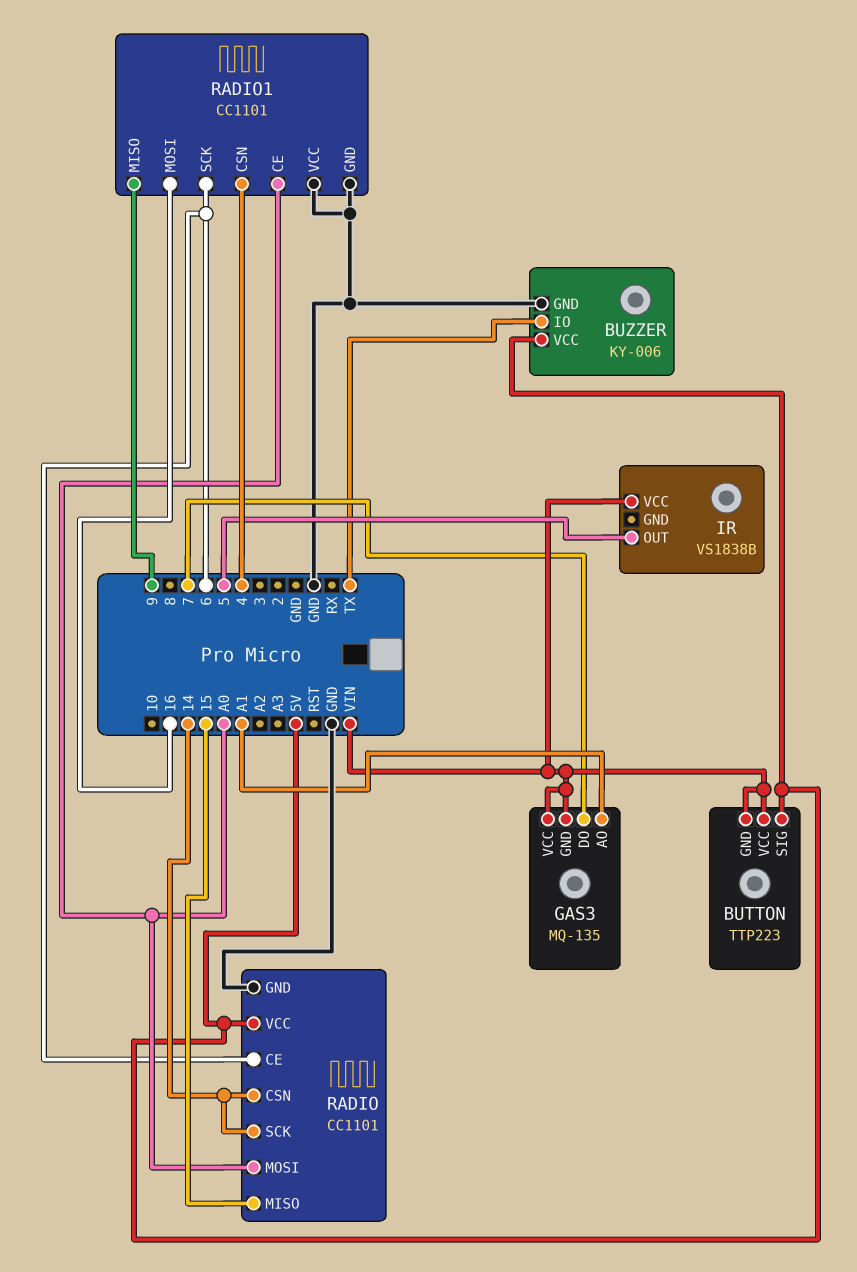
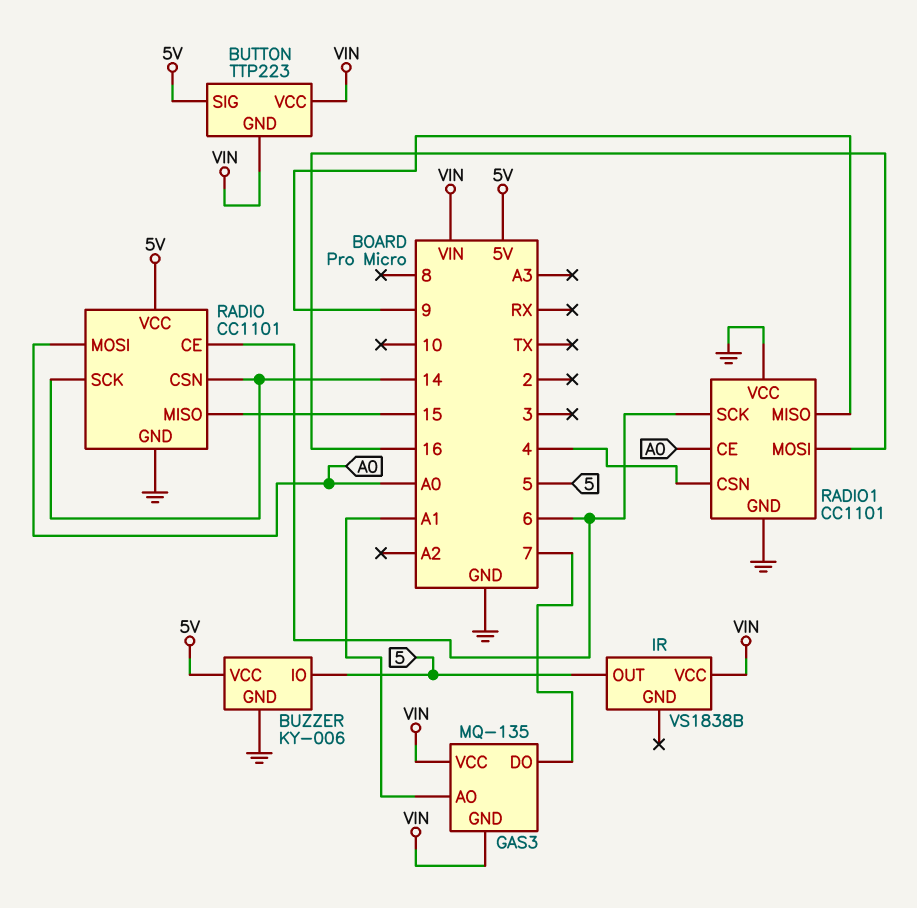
BUZZER pin IO: TX -> 5

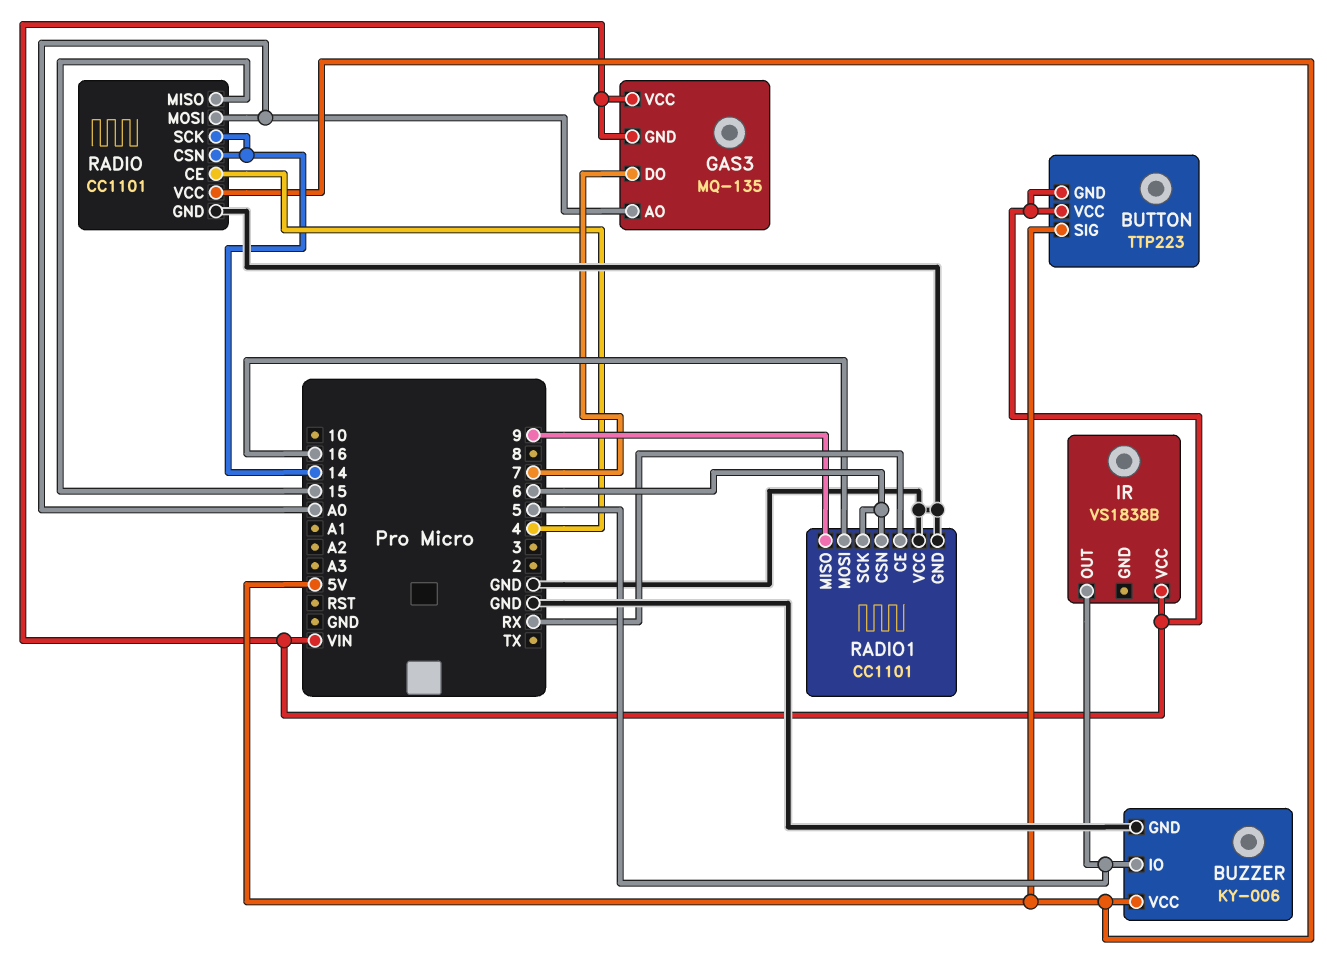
GAS3 pin AO: A1 -> A0
RADIO pin CE: 6 -> 4
RADIO1 pin CE: A0 -> RX
RADIO1 pin CSN: 4 -> 6

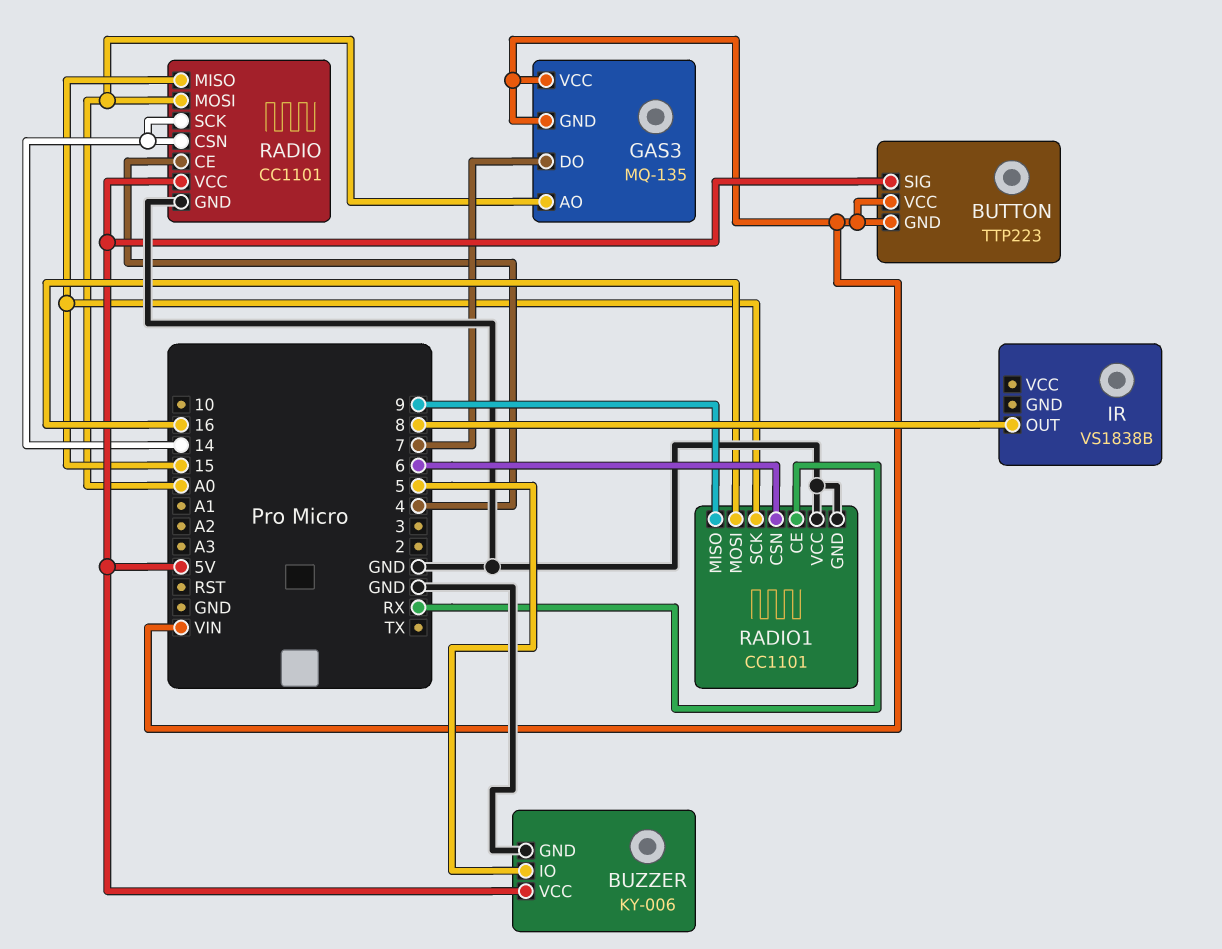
IR pin OUT: 5 -> 8
IR pin VCC: VIN -> none
RADIO1 pin SCK: 6 -> 15

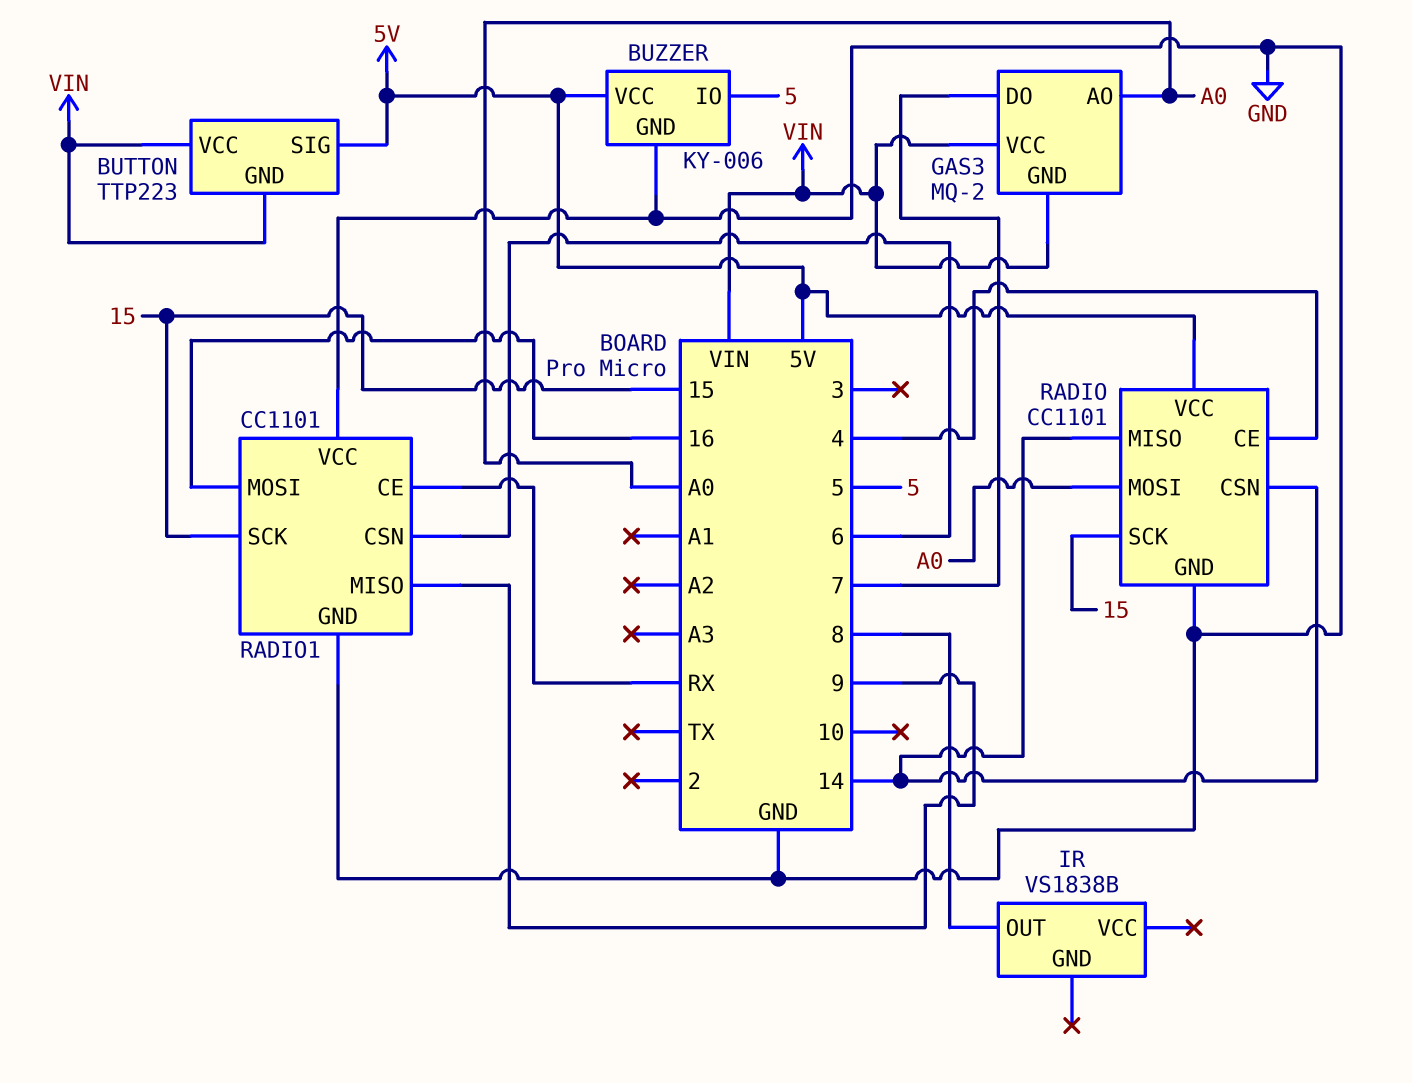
GAS3: MQ-135 -> MQ-2
RADIO pin MISO: 15 -> 14
RADIO pin SCK: 14 -> 15

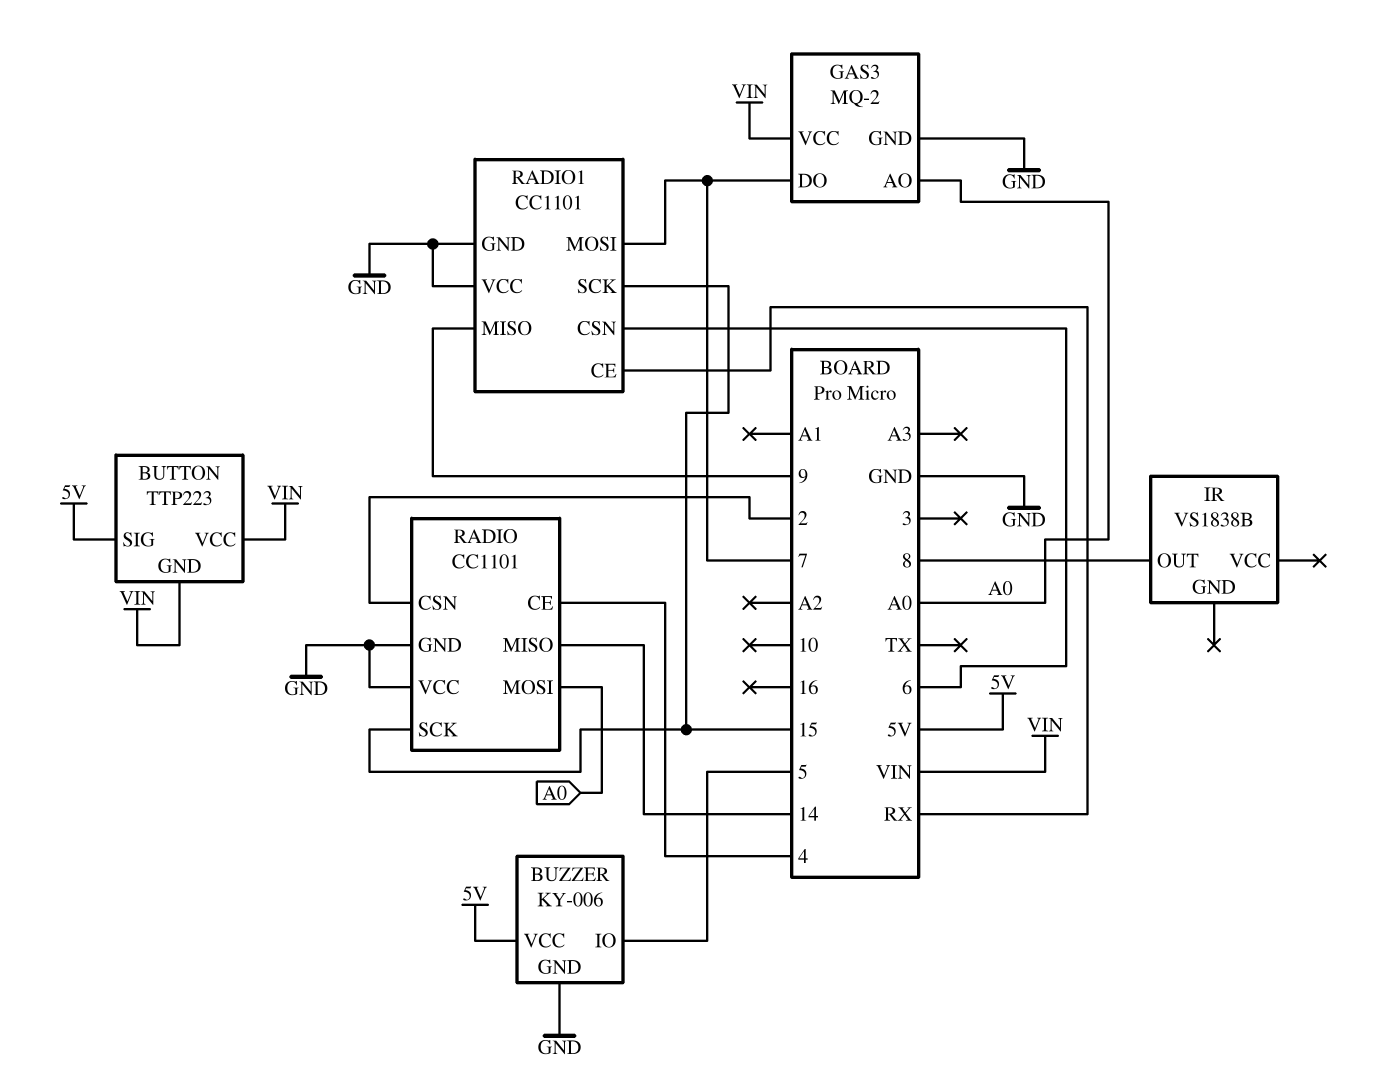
GAS3 pin GND: VIN -> GND
RADIO pin CSN: 14 -> 2
RADIO pin VCC: 5V -> GND
RADIO1 pin MOSI: 16 -> 7

